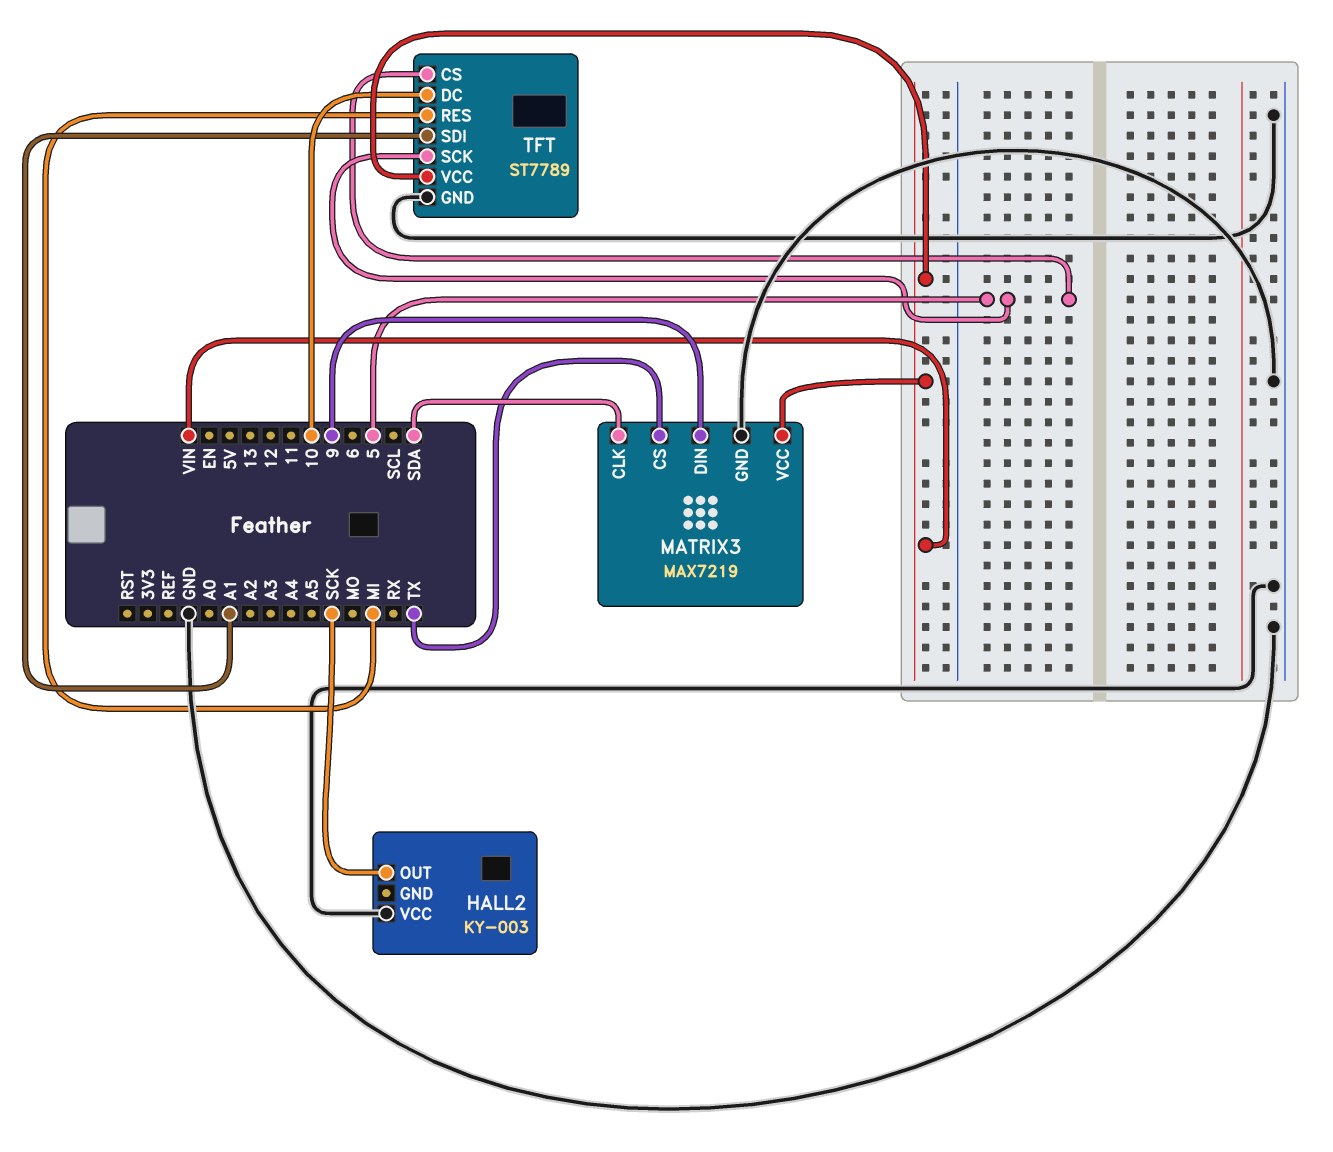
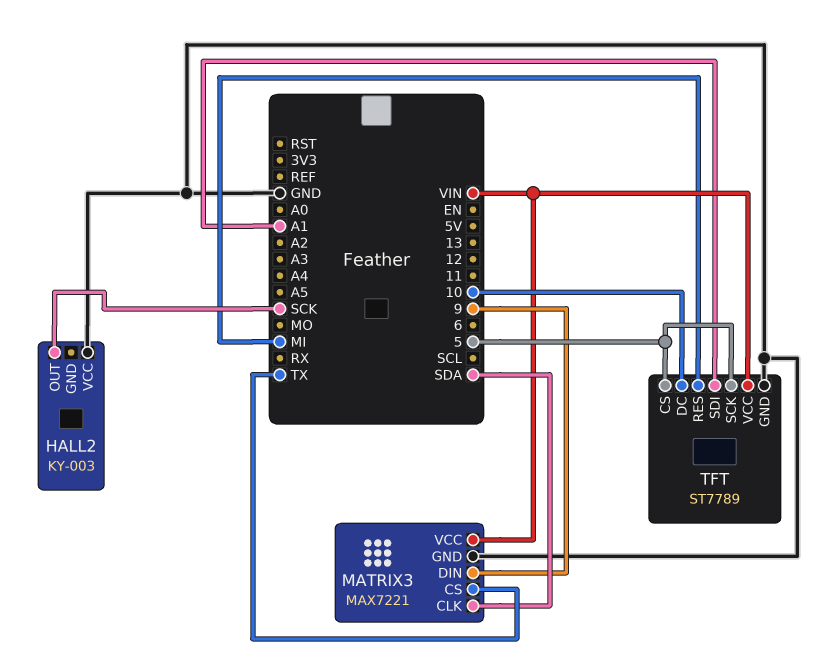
MATRIX3: MAX7219 -> MAX7221

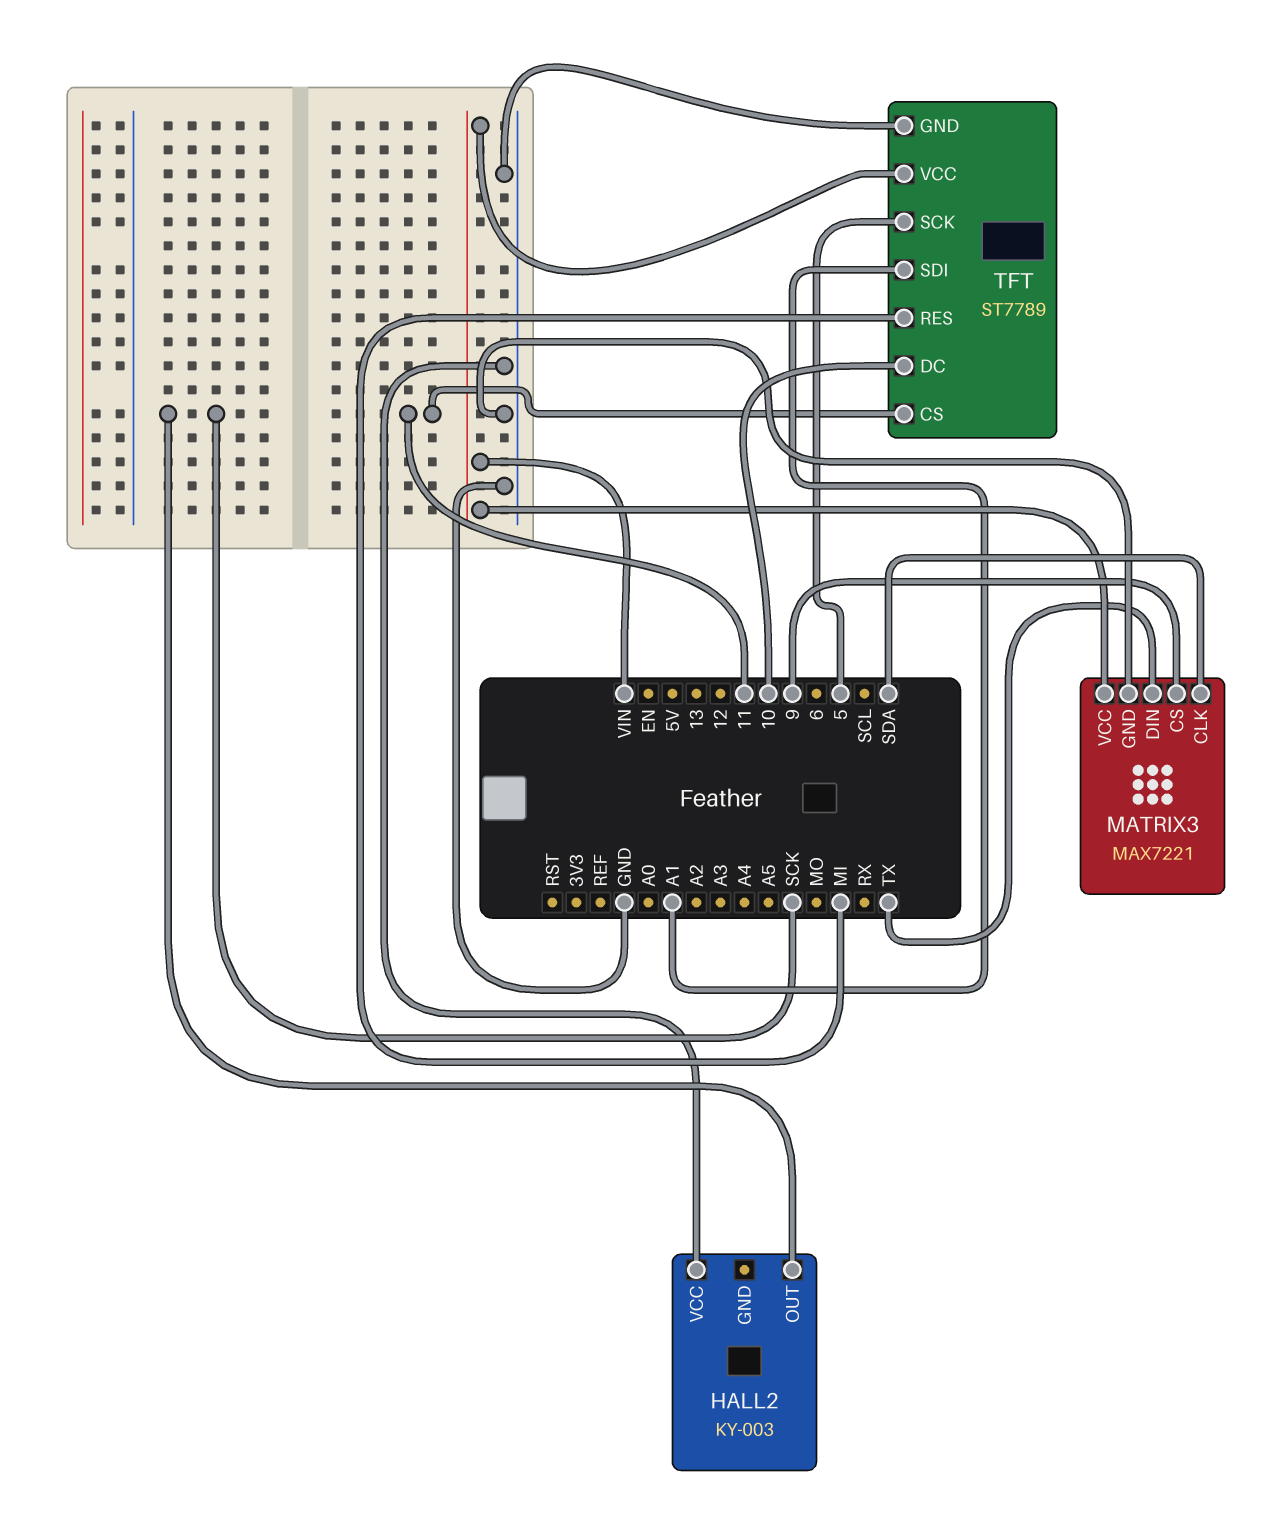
MATRIX3 pin CS: TX -> 9
MATRIX3 pin DIN: 9 -> TX
TFT pin CS: 5 -> 11

